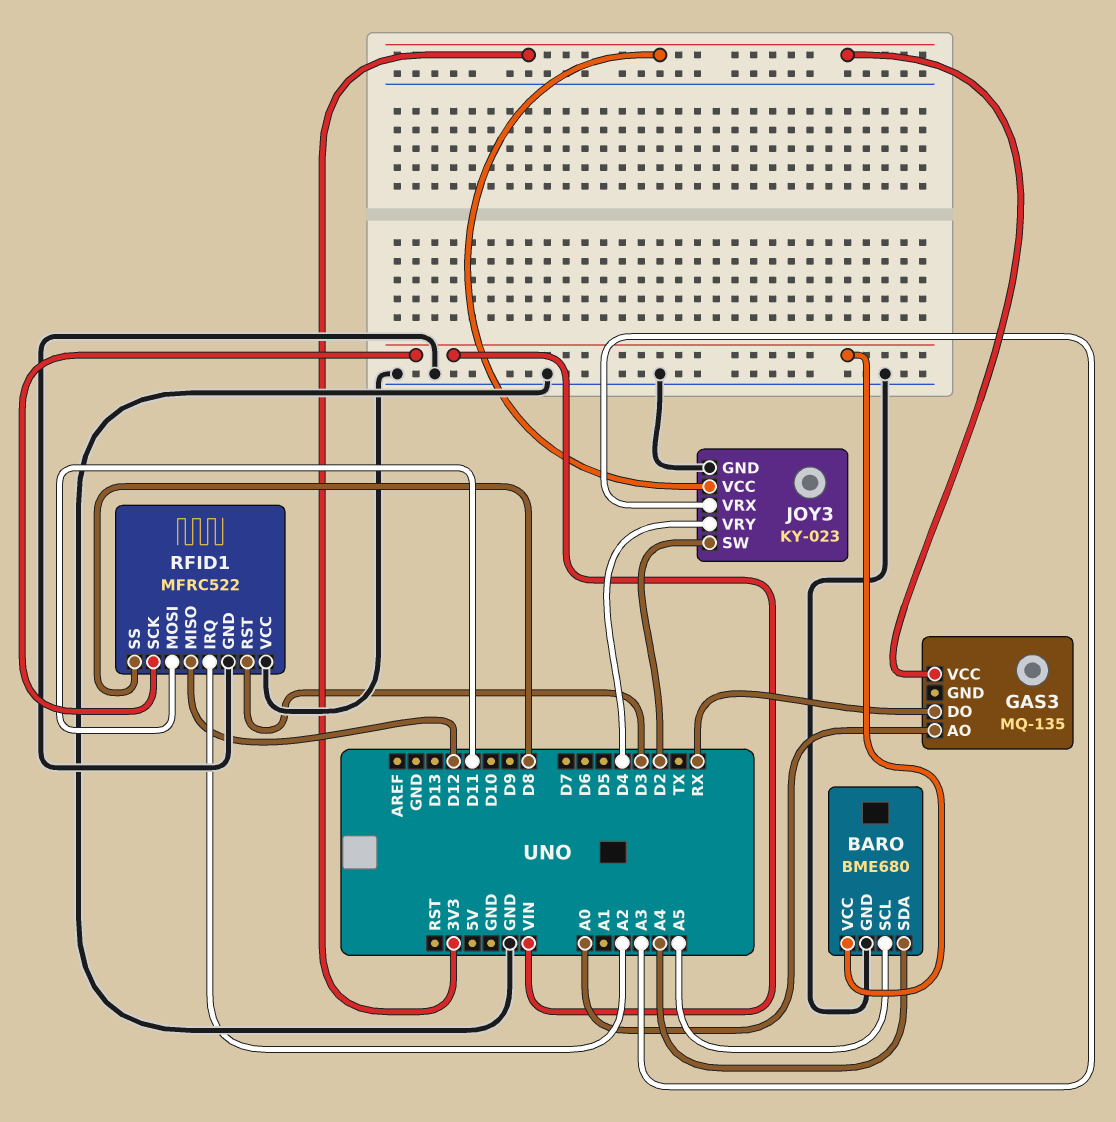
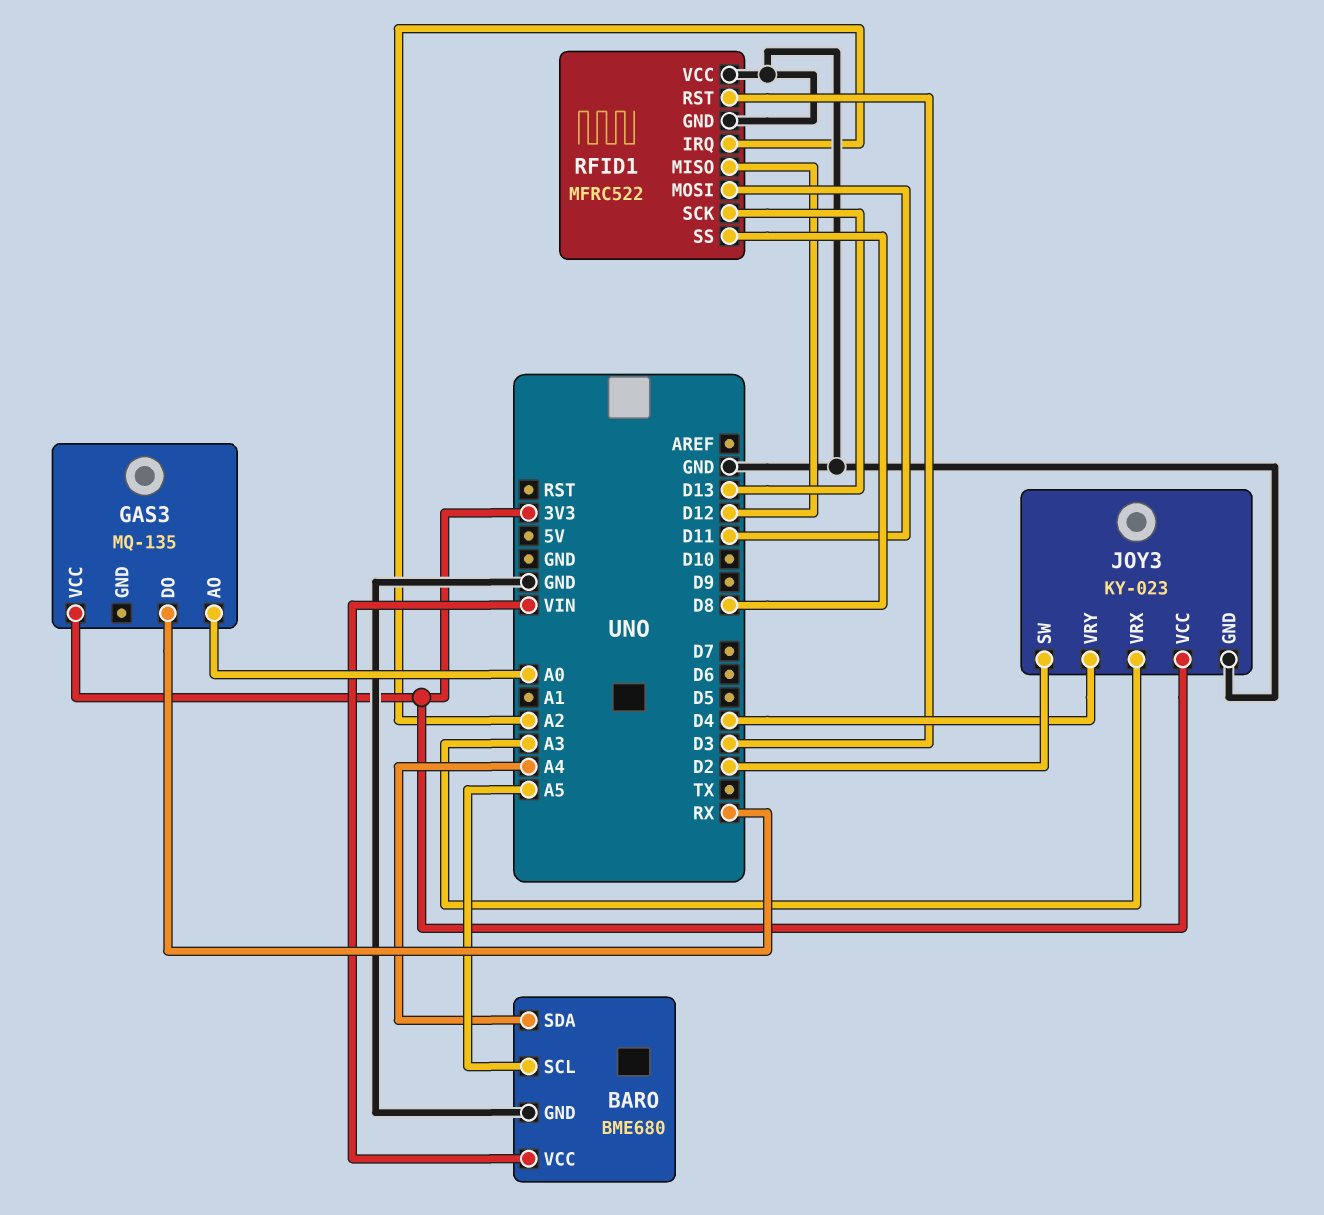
RFID1 pin SCK: VIN -> D13

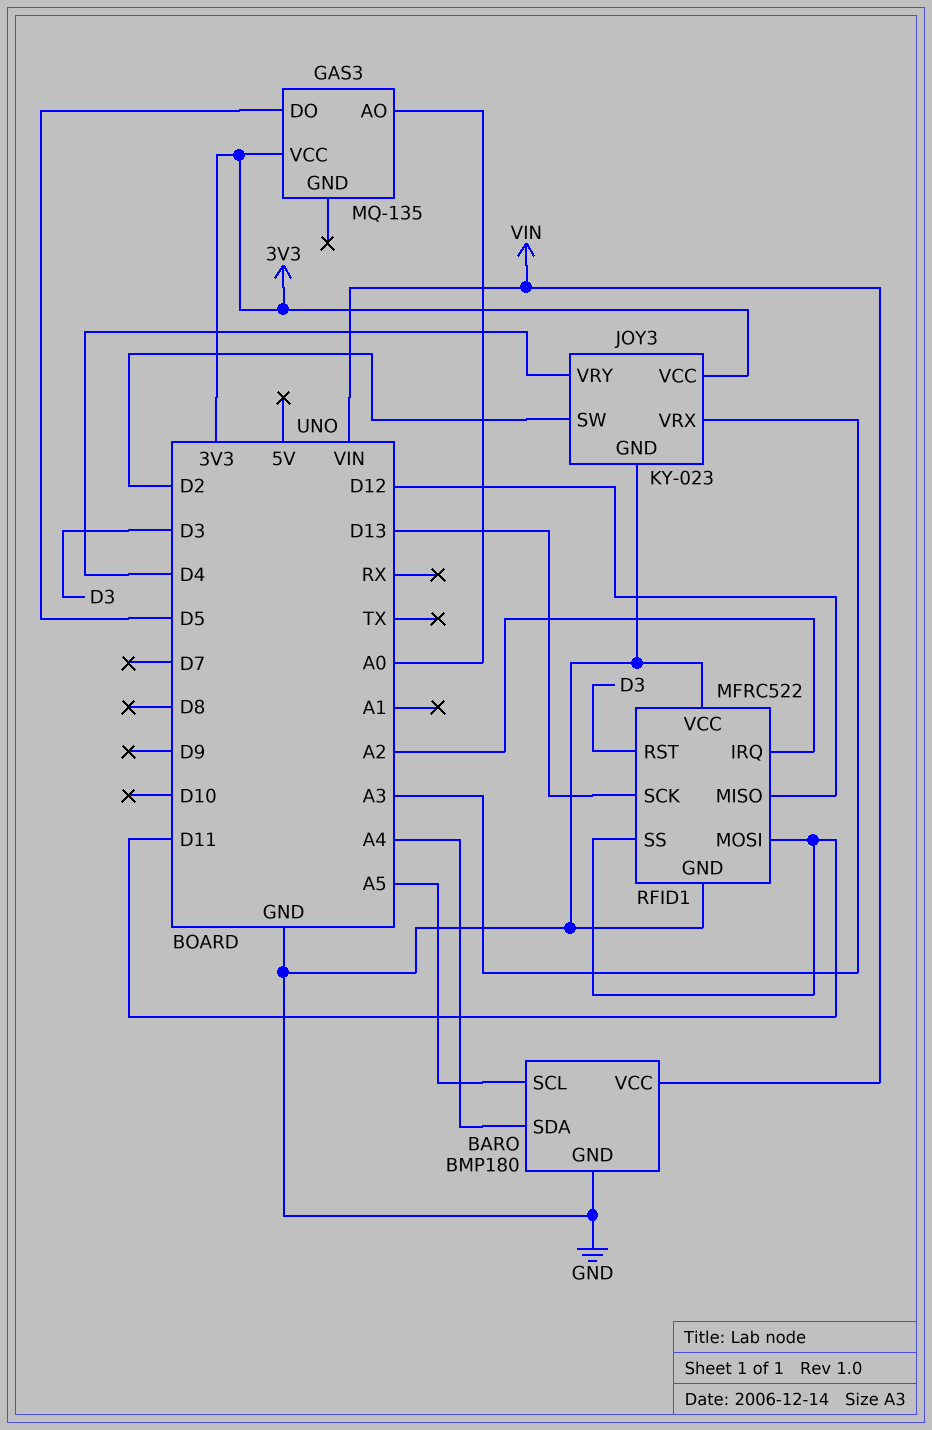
BARO: BME680 -> BMP180
GAS3 pin DO: RX -> D5
RFID1 pin SS: D8 -> D11

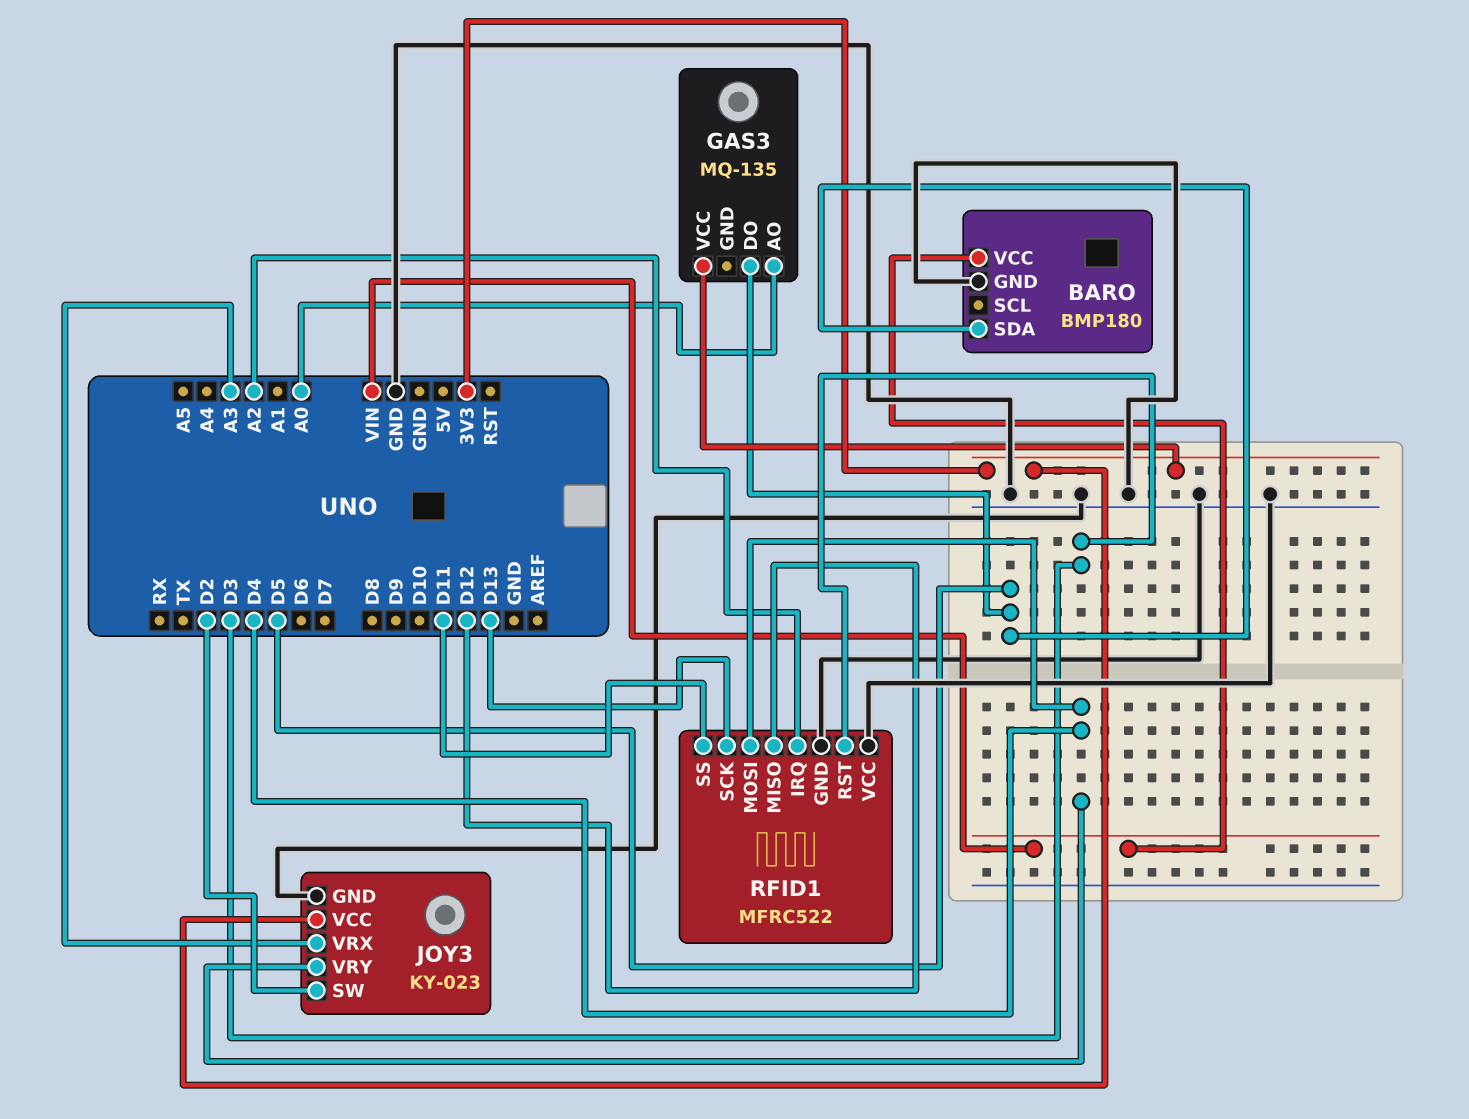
BARO pin SCL: A5 -> none
BARO pin SDA: A4 -> D5
RFID1 pin MOSI: D11 -> D4

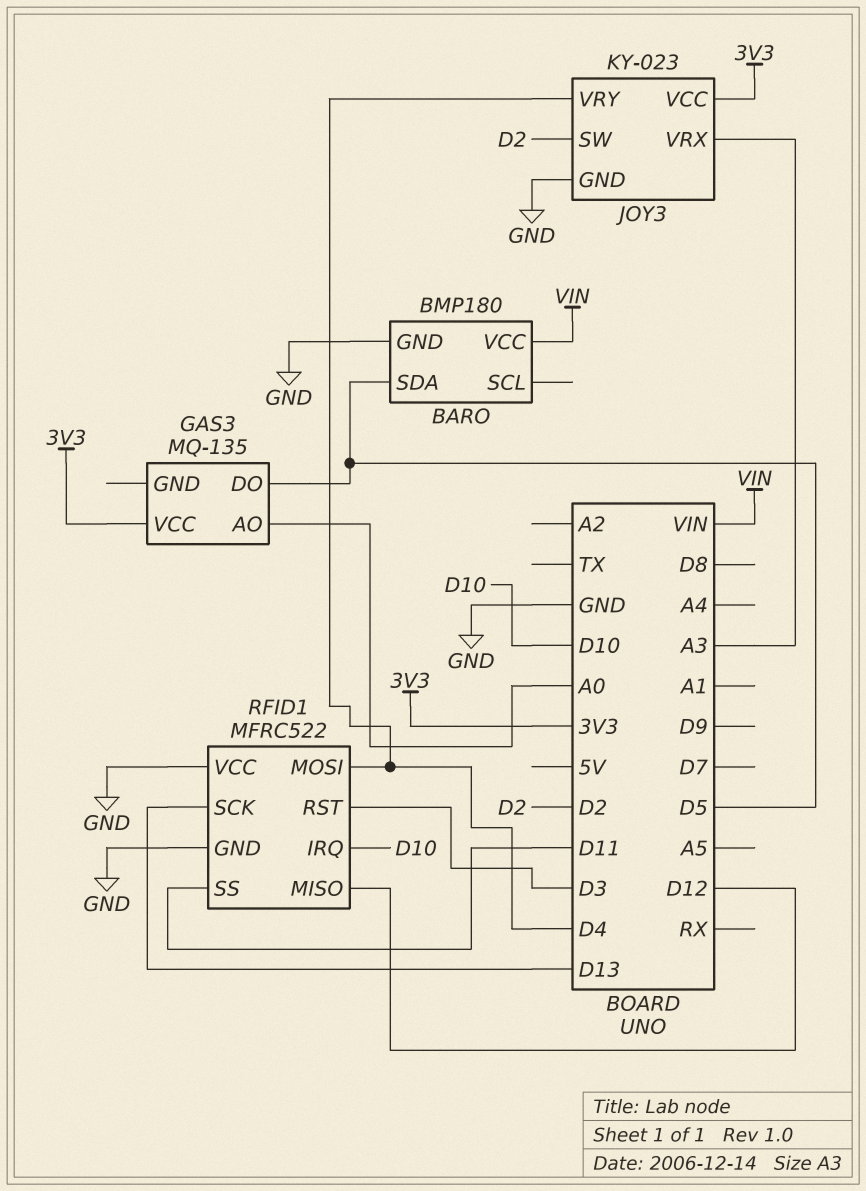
RFID1 pin IRQ: A2 -> D10

